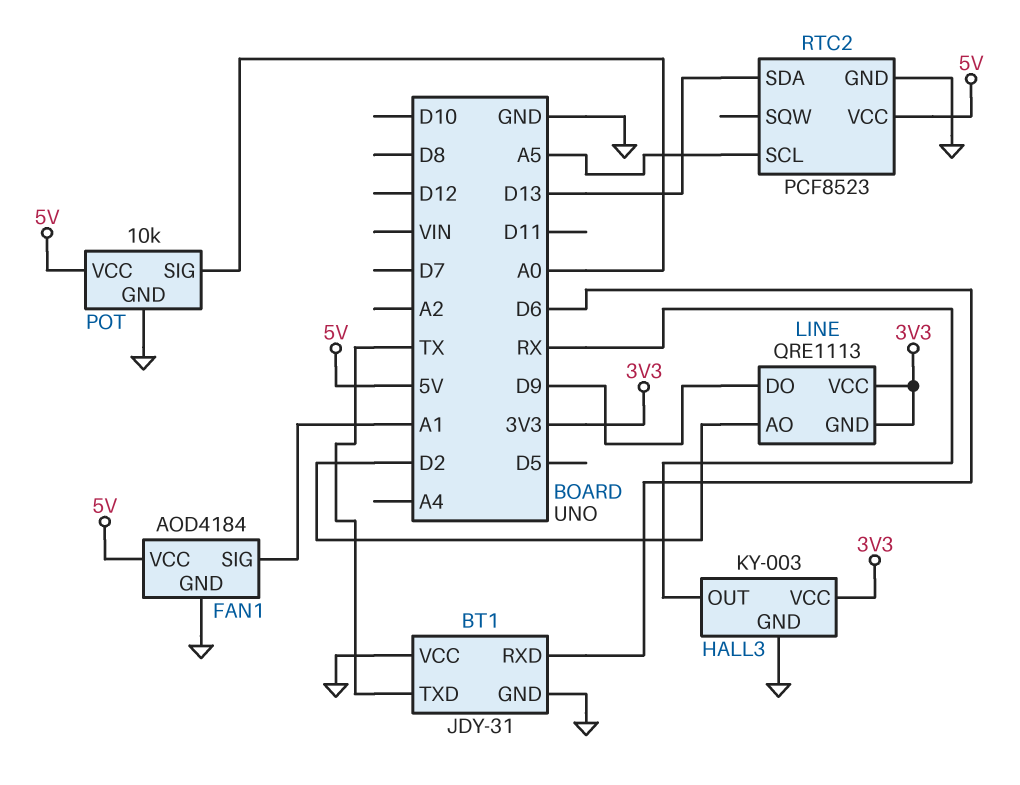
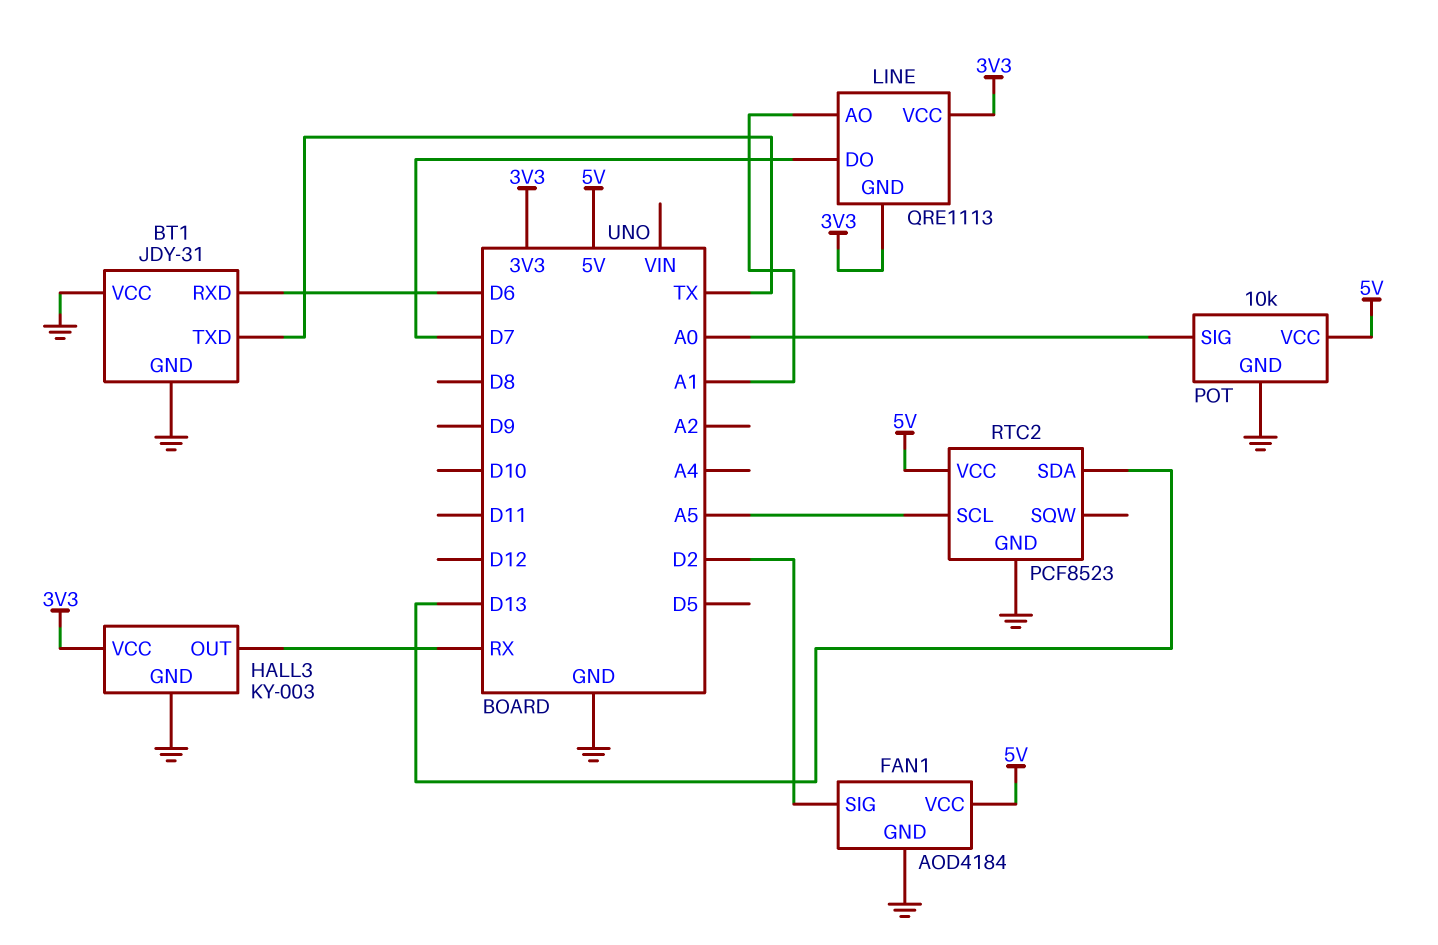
FAN1 pin SIG: A1 -> D2
LINE pin AO: D2 -> A1
LINE pin DO: D9 -> D7

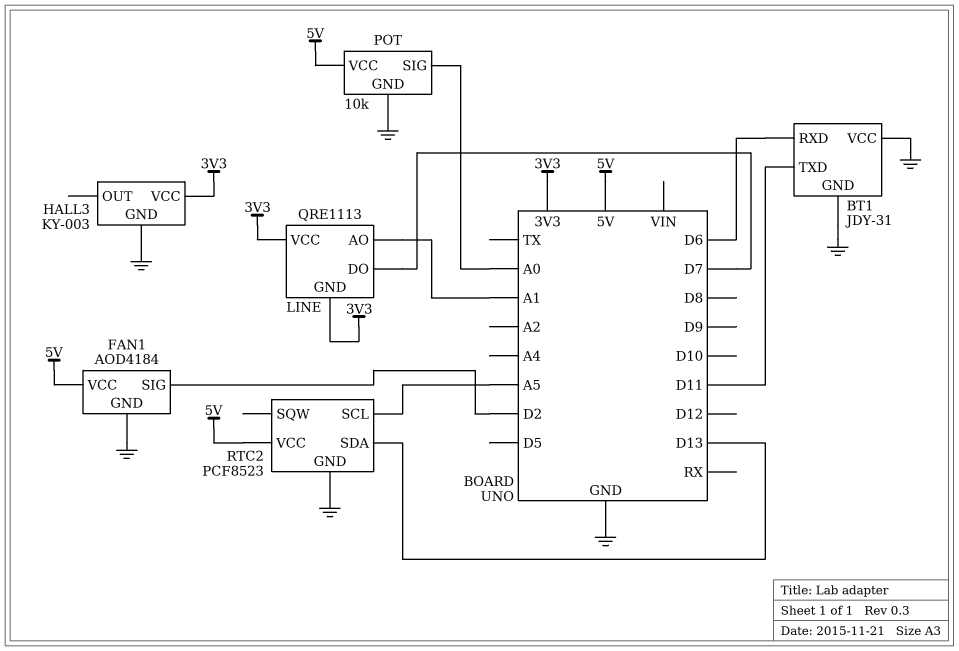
BT1 pin TXD: TX -> D11
HALL3 pin OUT: RX -> none

